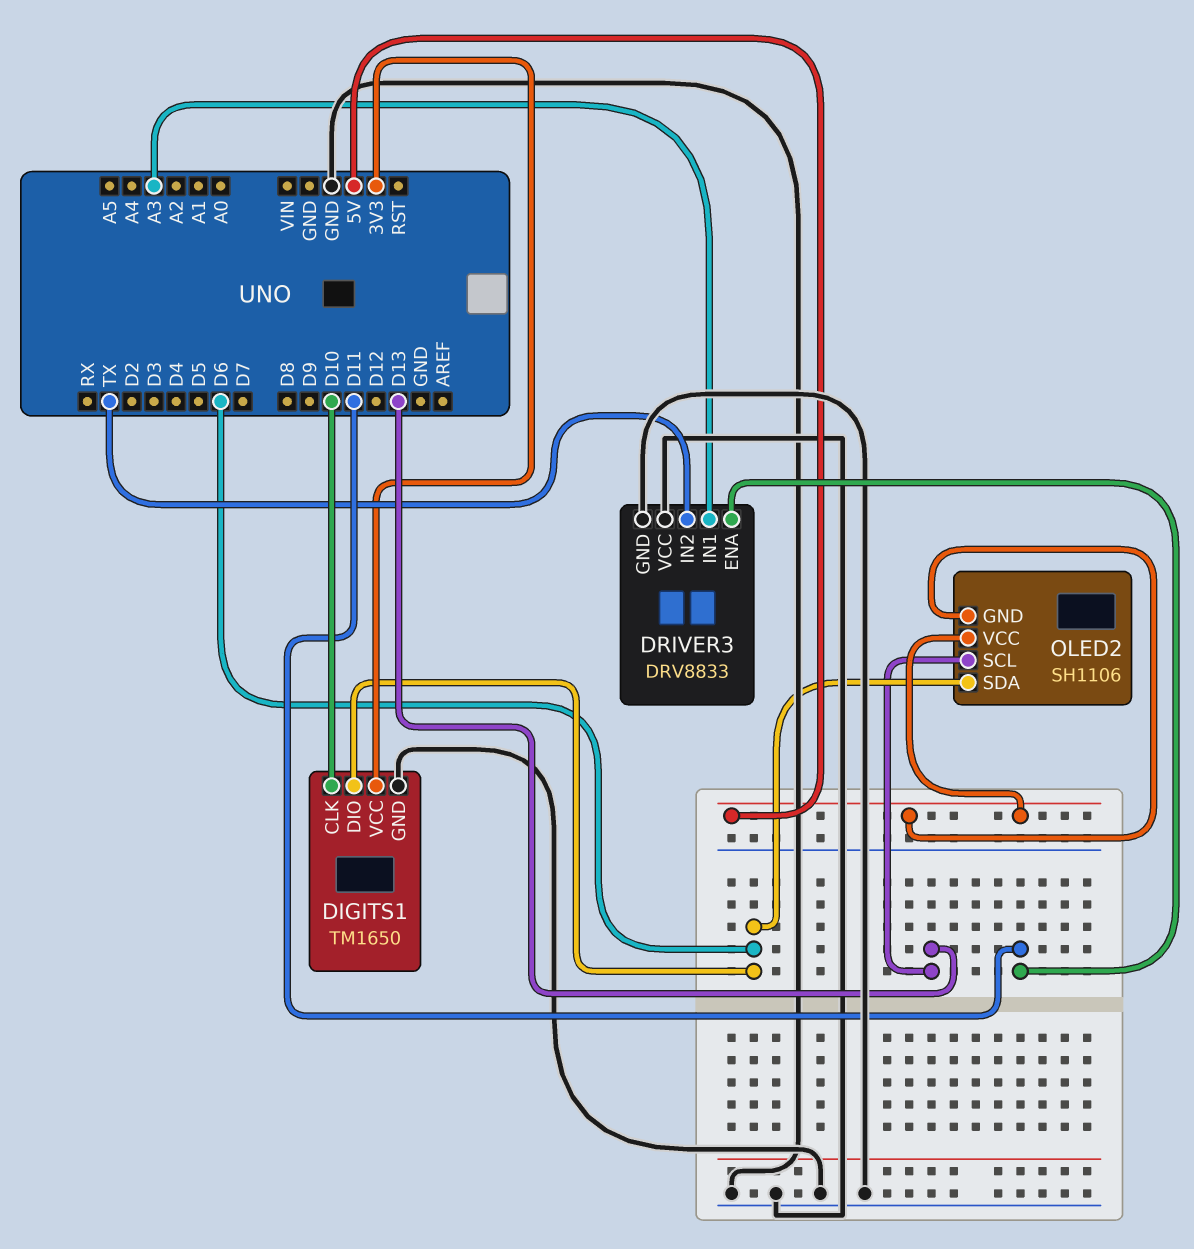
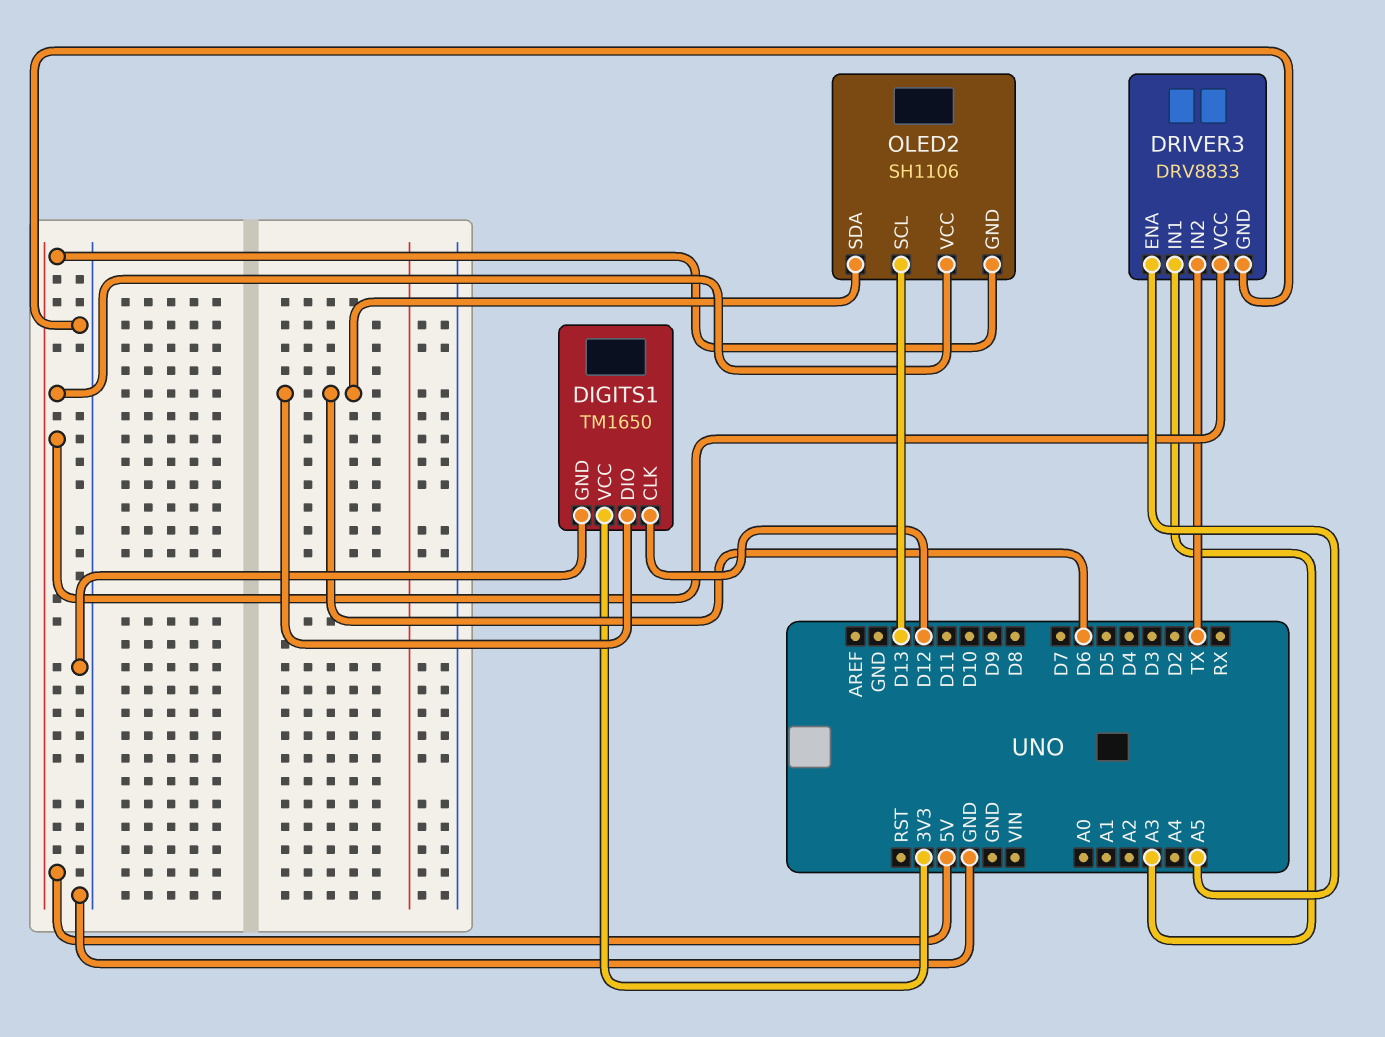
DIGITS1 pin CLK: D10 -> D12
DRIVER3 pin ENA: D11 -> A5
DRIVER3 pin VCC: GND -> 5V

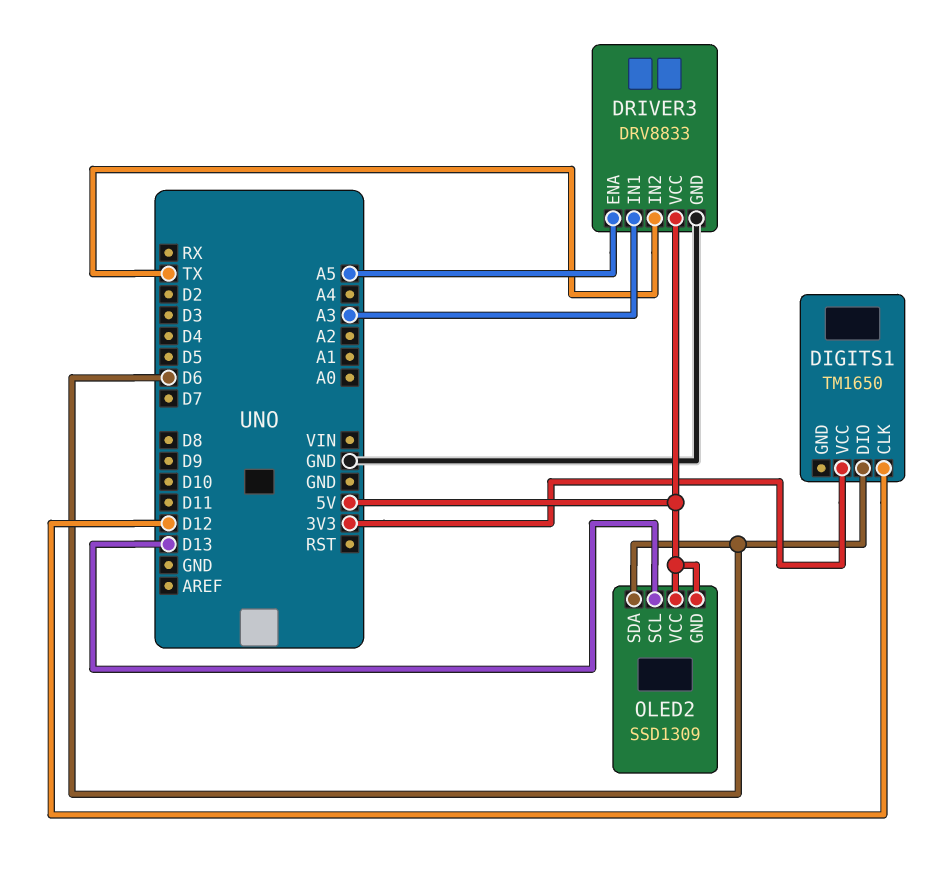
DIGITS1 pin GND: GND -> none
OLED2: SH1106 -> SSD1309

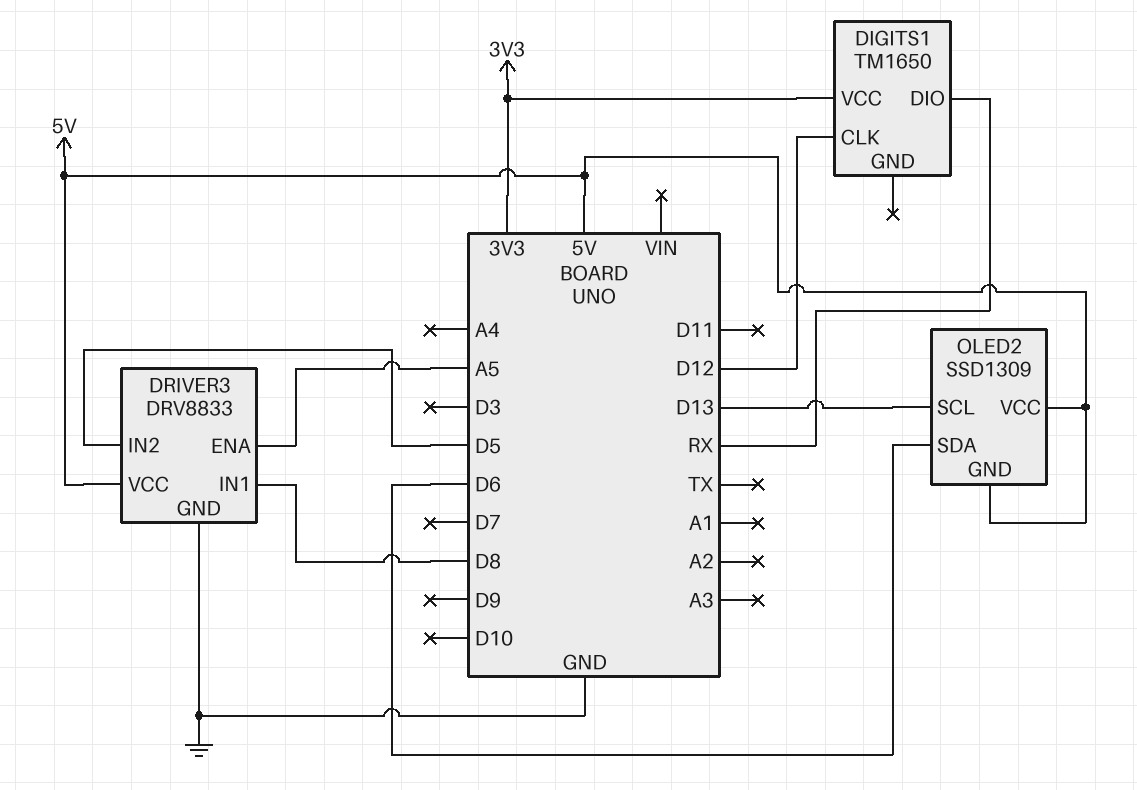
DIGITS1 pin DIO: D6 -> RX
DRIVER3 pin IN1: A3 -> D8
DRIVER3 pin IN2: TX -> D5

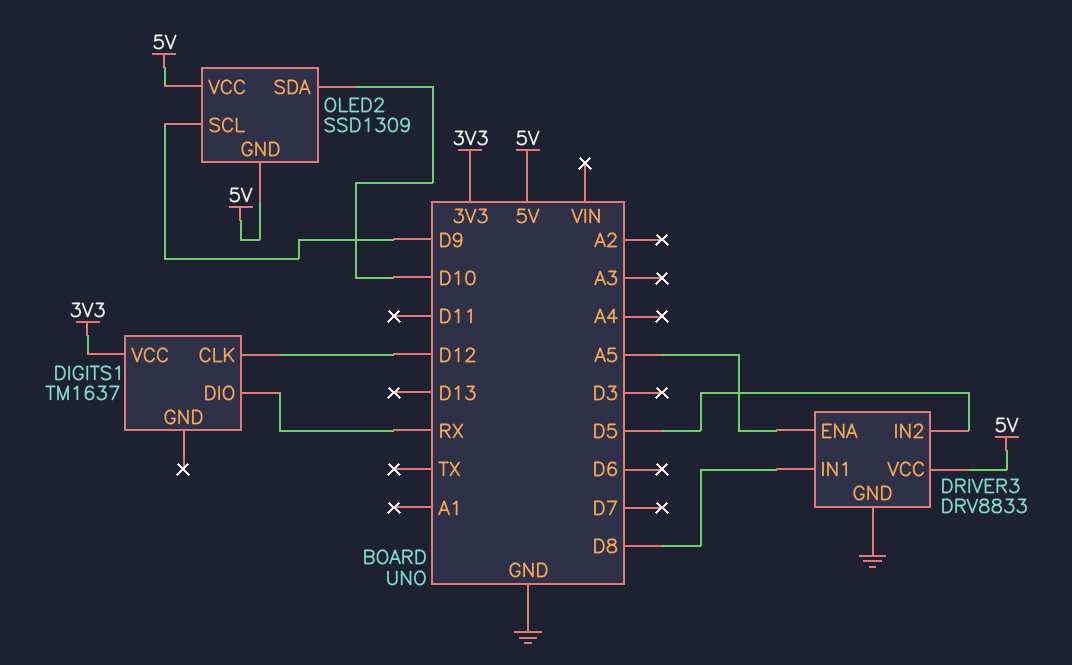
DIGITS1: TM1650 -> TM1637
OLED2 pin SCL: D13 -> D9
OLED2 pin SDA: D6 -> D10

